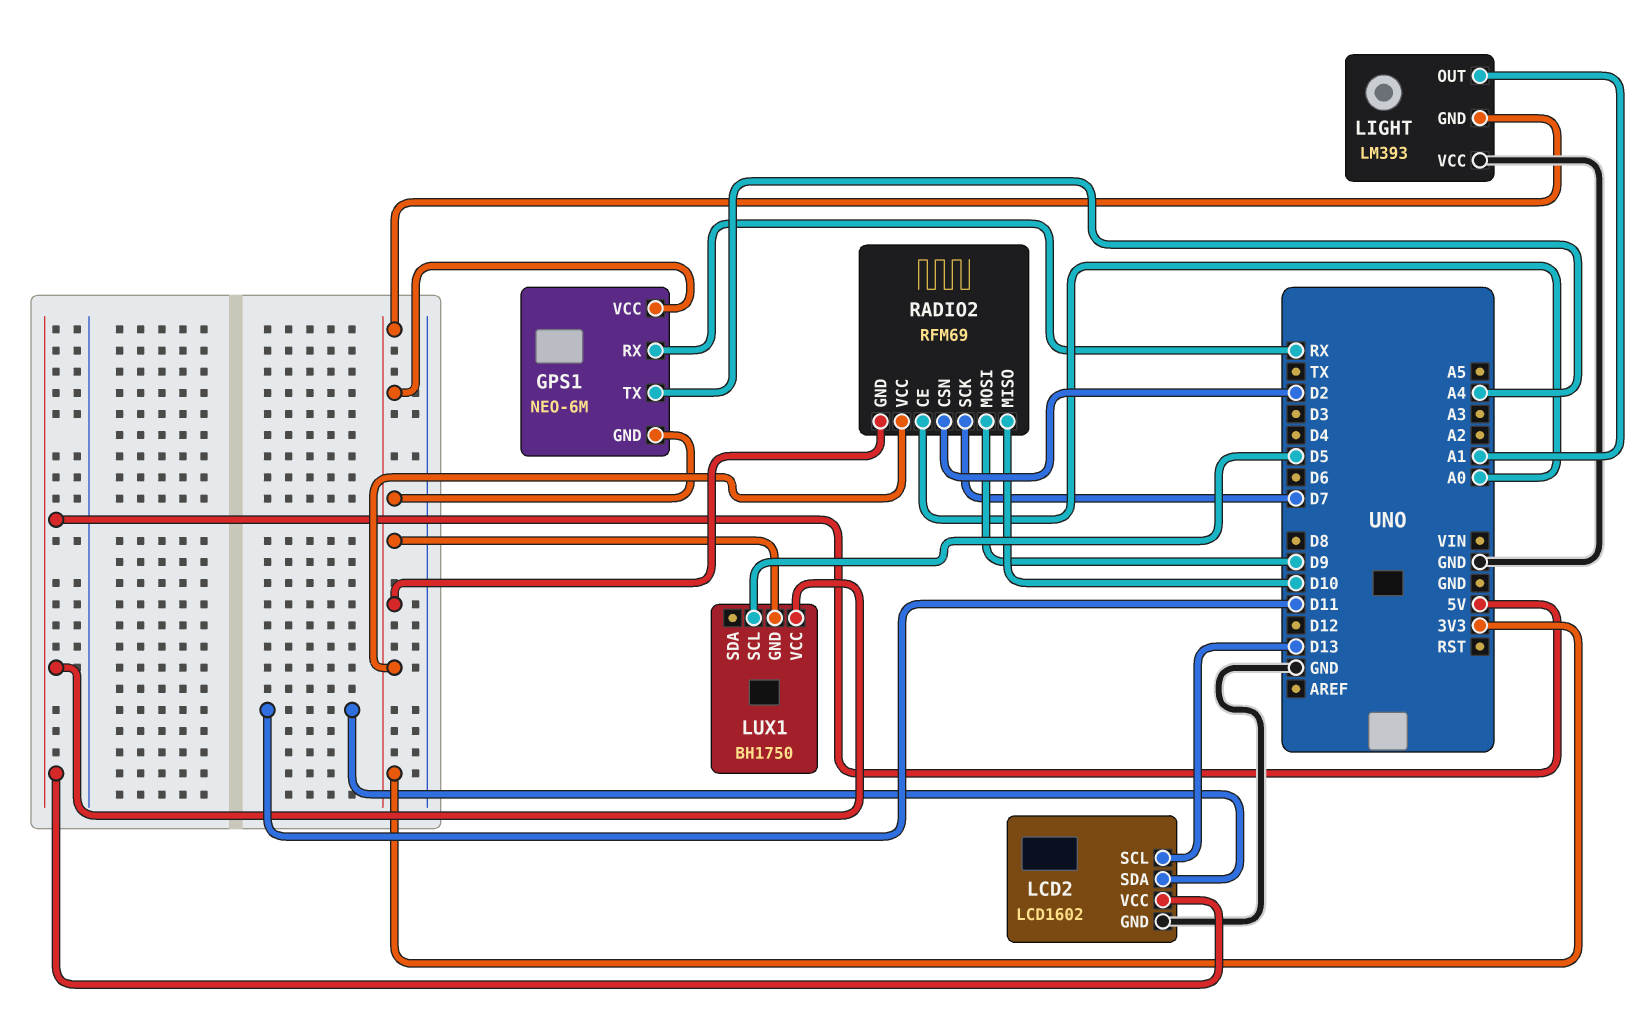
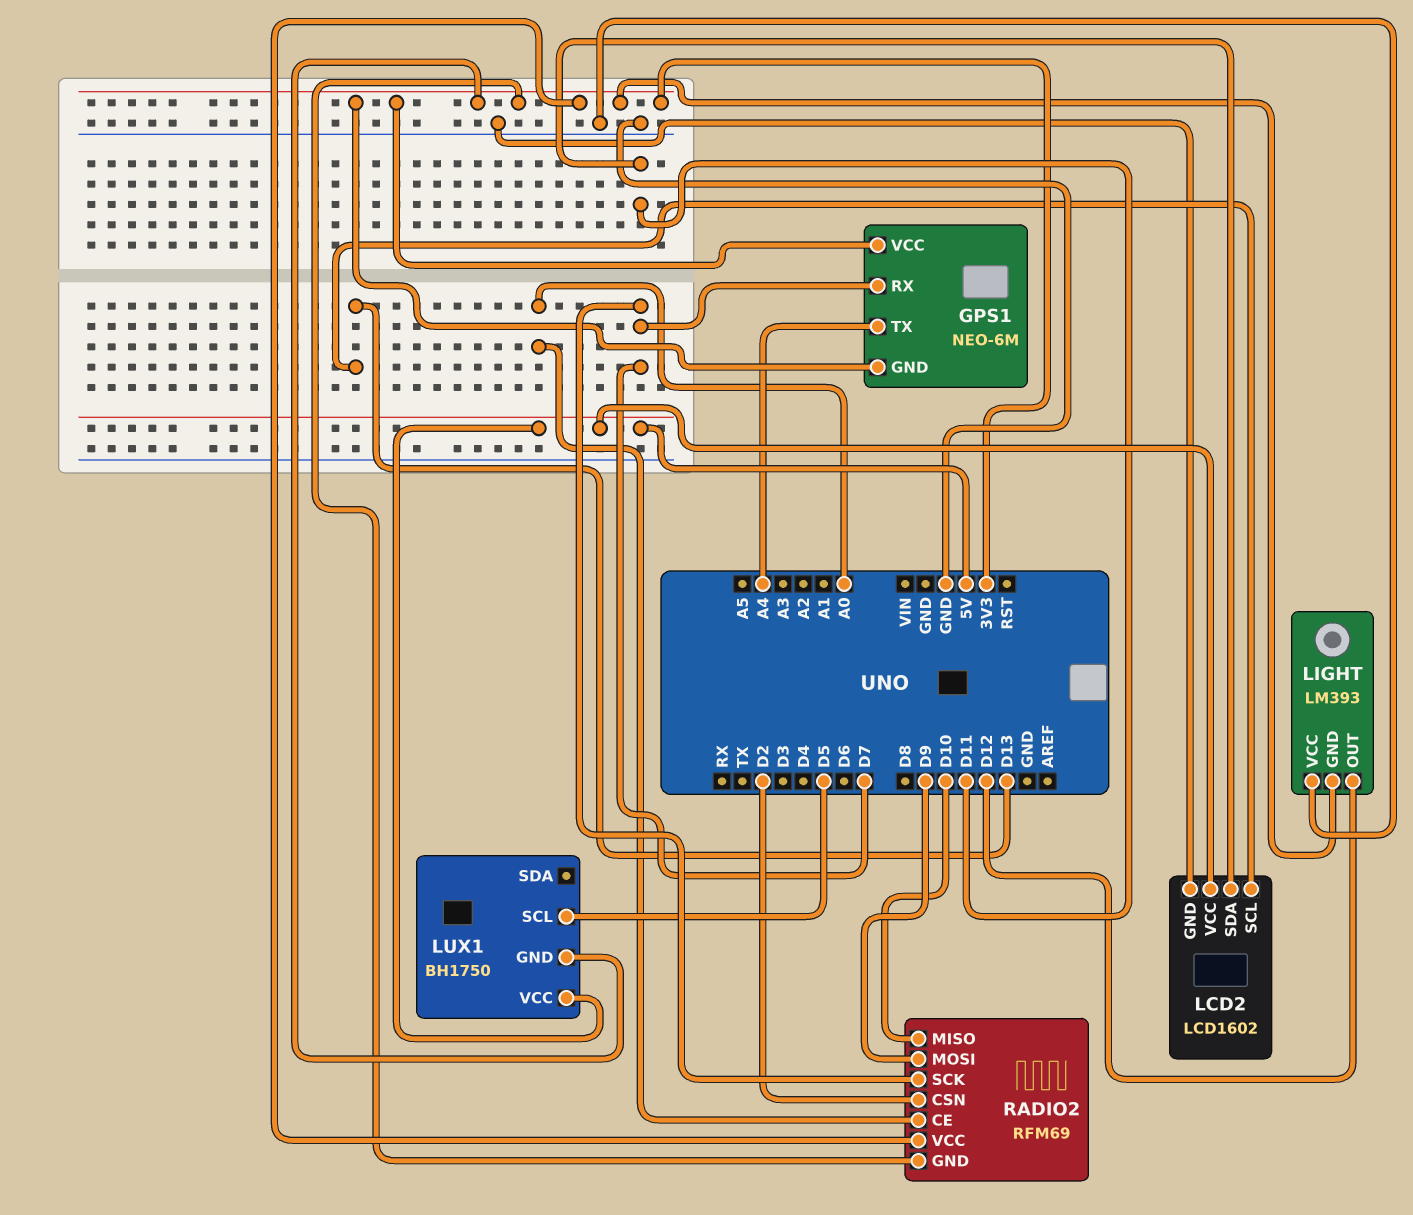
GPS1 pin RX: RX -> D7
LIGHT pin OUT: A1 -> D12

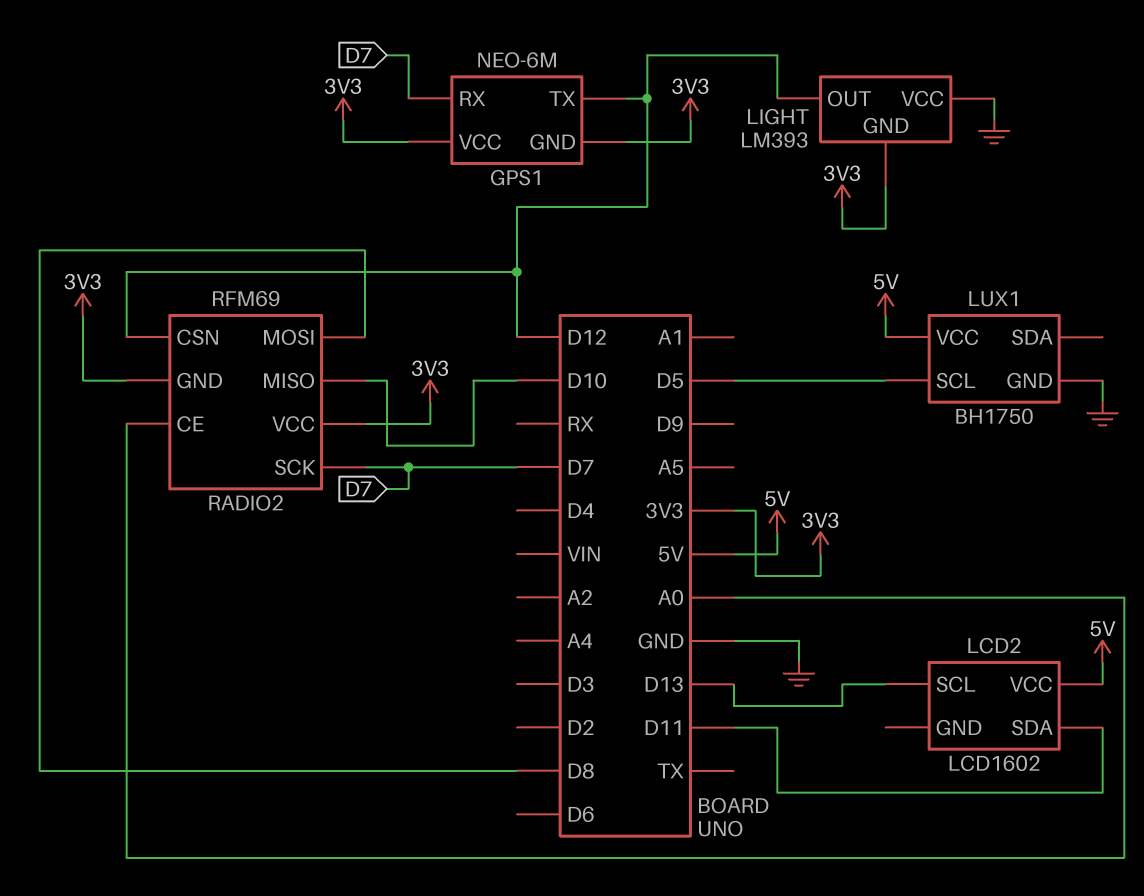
GPS1 pin TX: A4 -> D12
LCD2 pin GND: GND -> none
LUX1 pin GND: 3V3 -> GND
RADIO2 pin CSN: D2 -> D12
RADIO2 pin MOSI: D9 -> D8

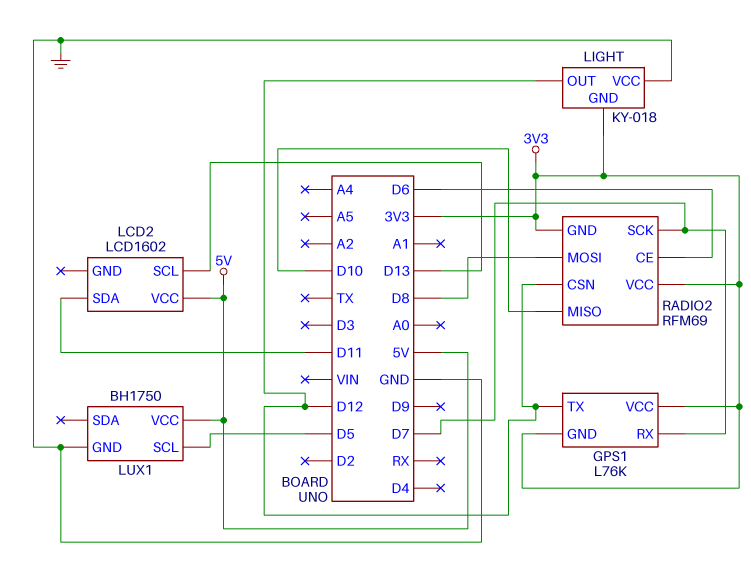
GPS1: NEO-6M -> L76K
LIGHT: LM393 -> KY-018
RADIO2 pin CE: A0 -> D6

